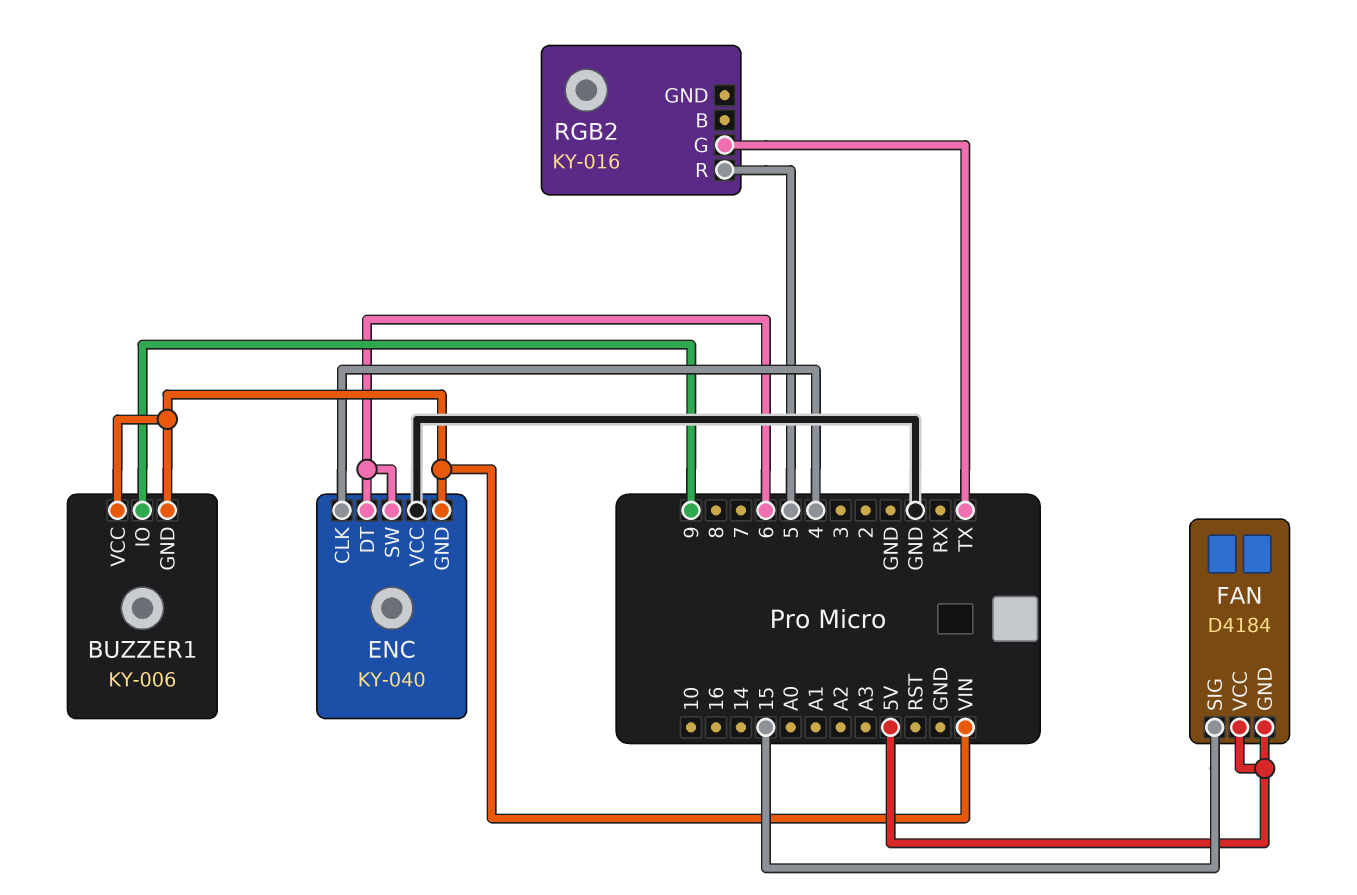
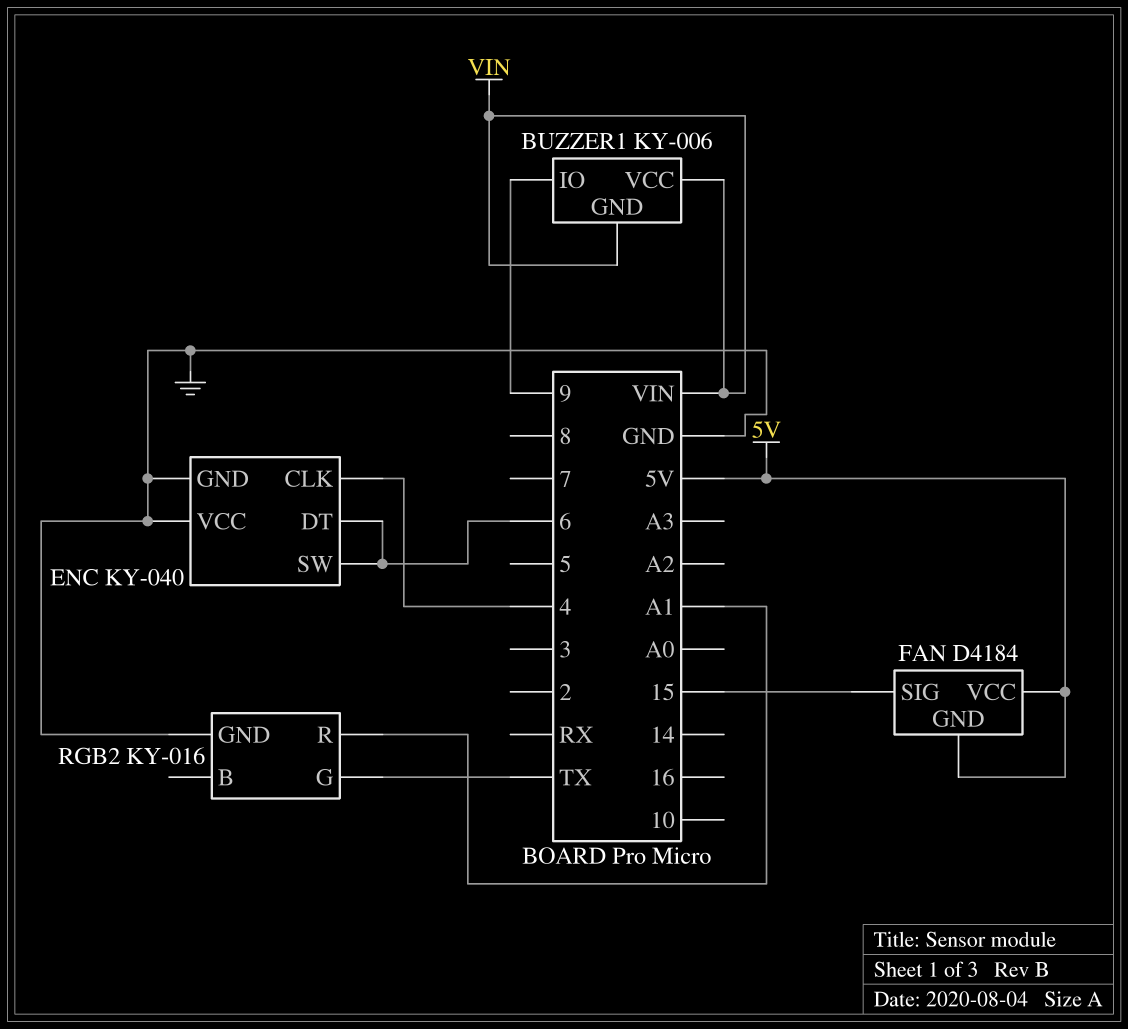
ENC pin GND: VIN -> GND
RGB2 pin GND: none -> GND
RGB2 pin R: 5 -> A1

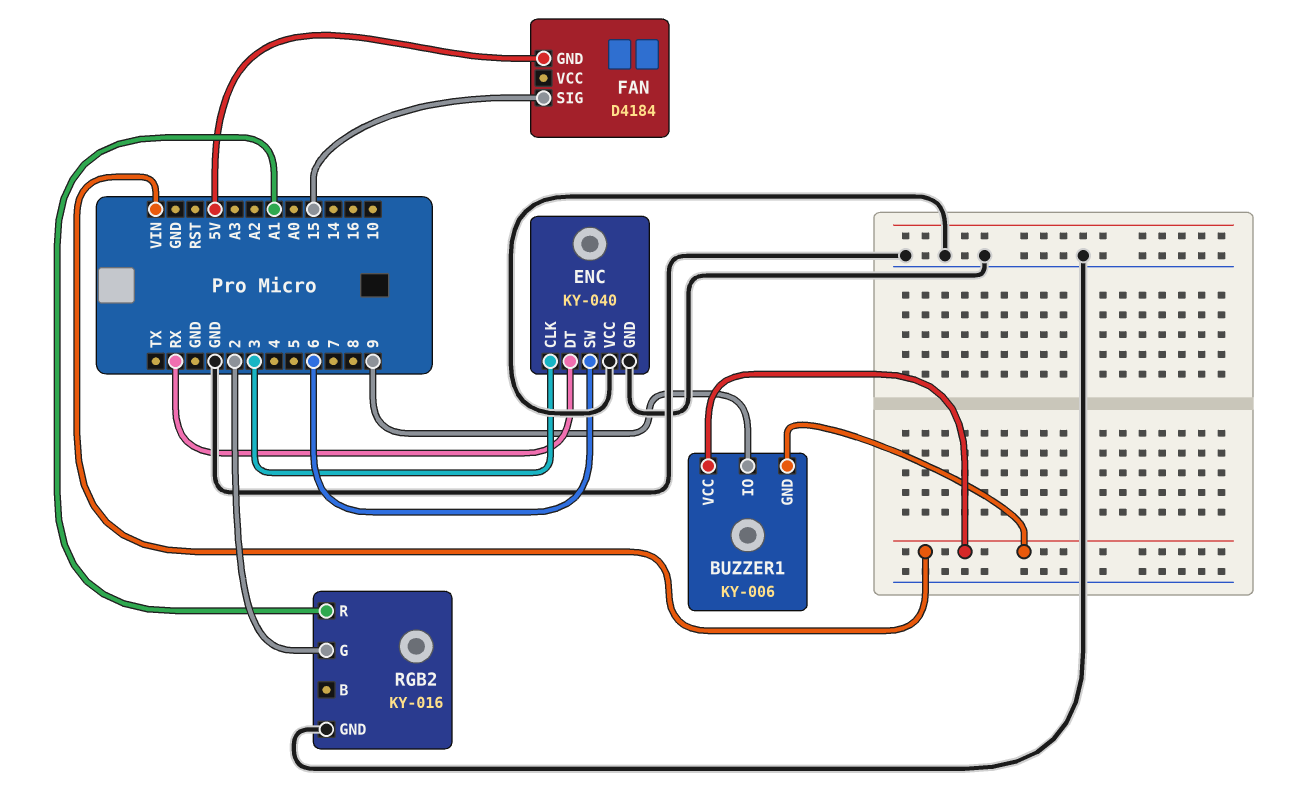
ENC pin CLK: 4 -> 3
ENC pin DT: 6 -> RX
FAN pin VCC: 5V -> none
RGB2 pin G: TX -> 2

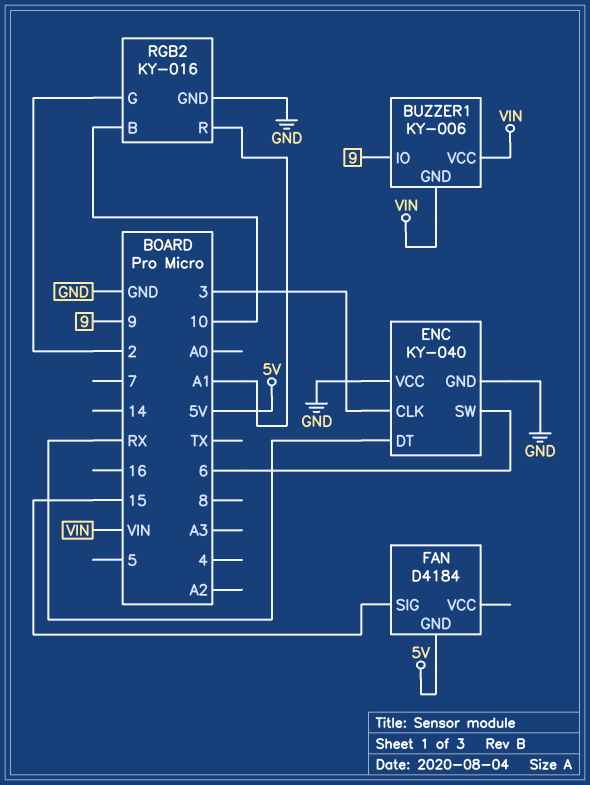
RGB2 pin B: none -> 10

